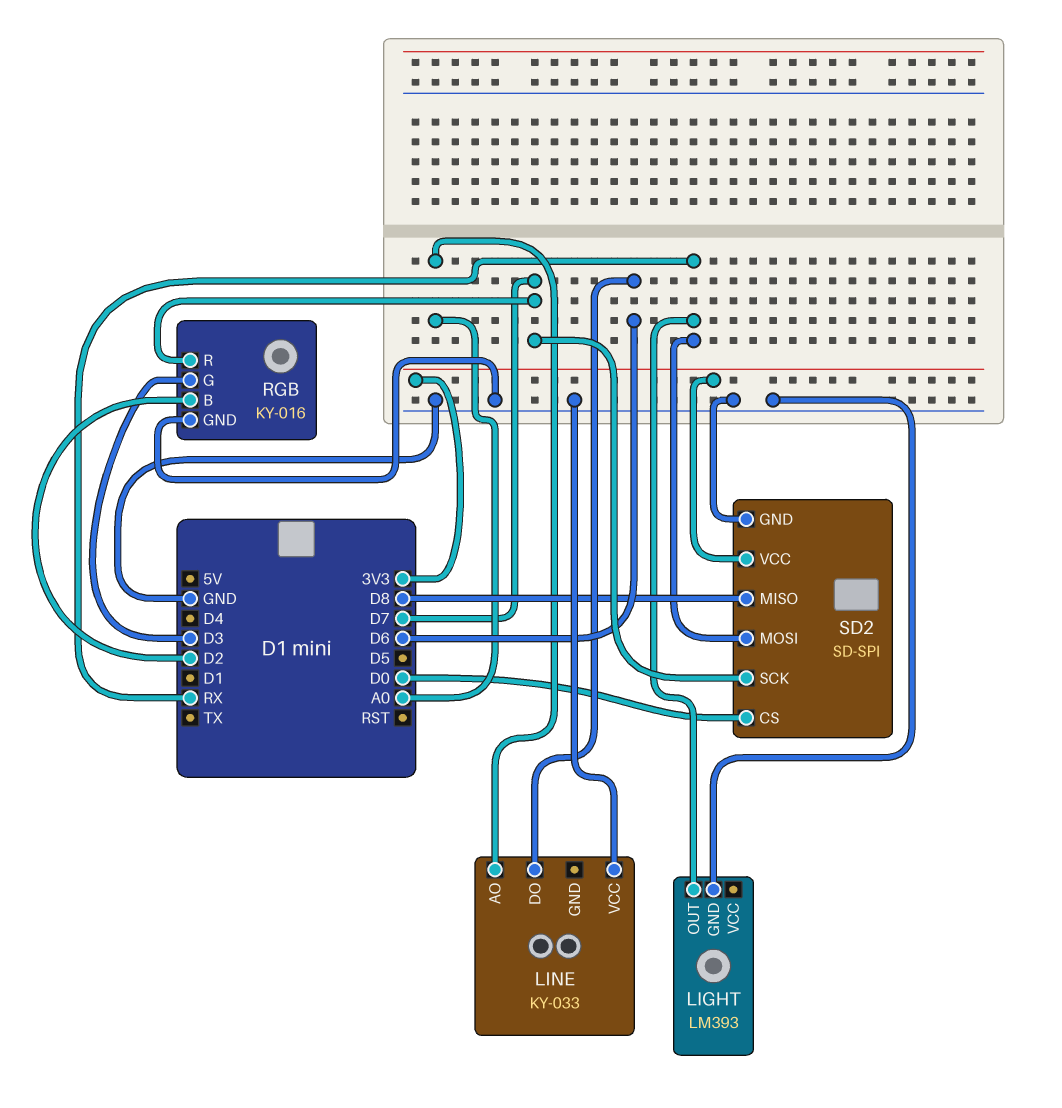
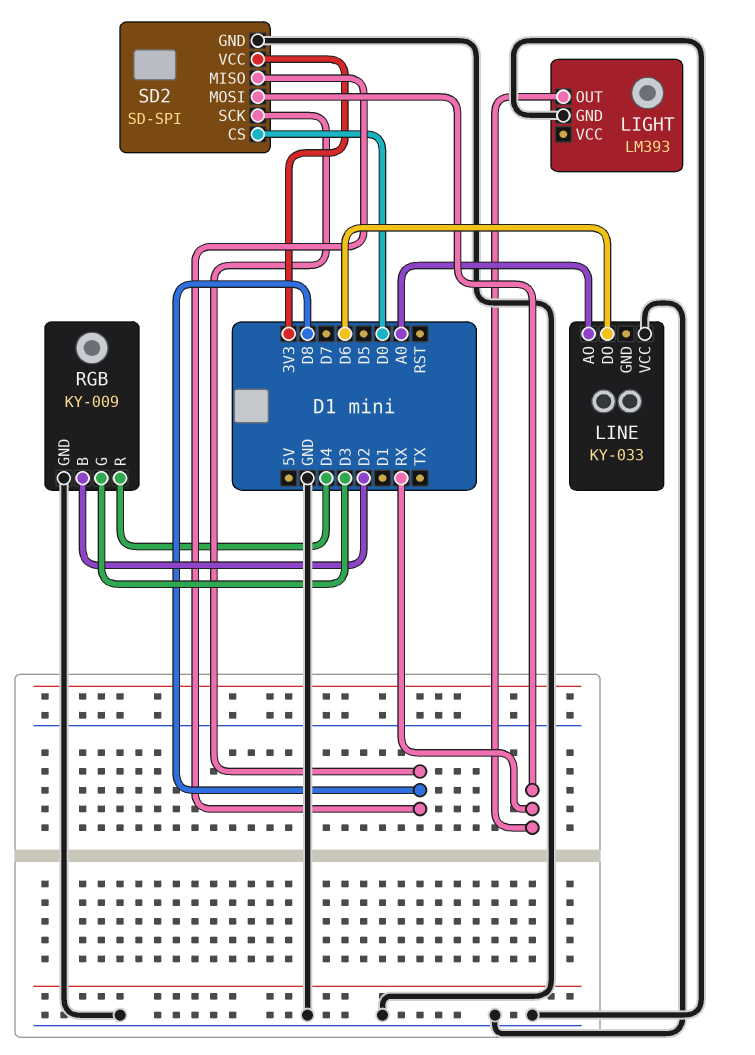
RGB: KY-016 -> KY-009
RGB pin R: D7 -> D4
SD2 pin SCK: D7 -> D8

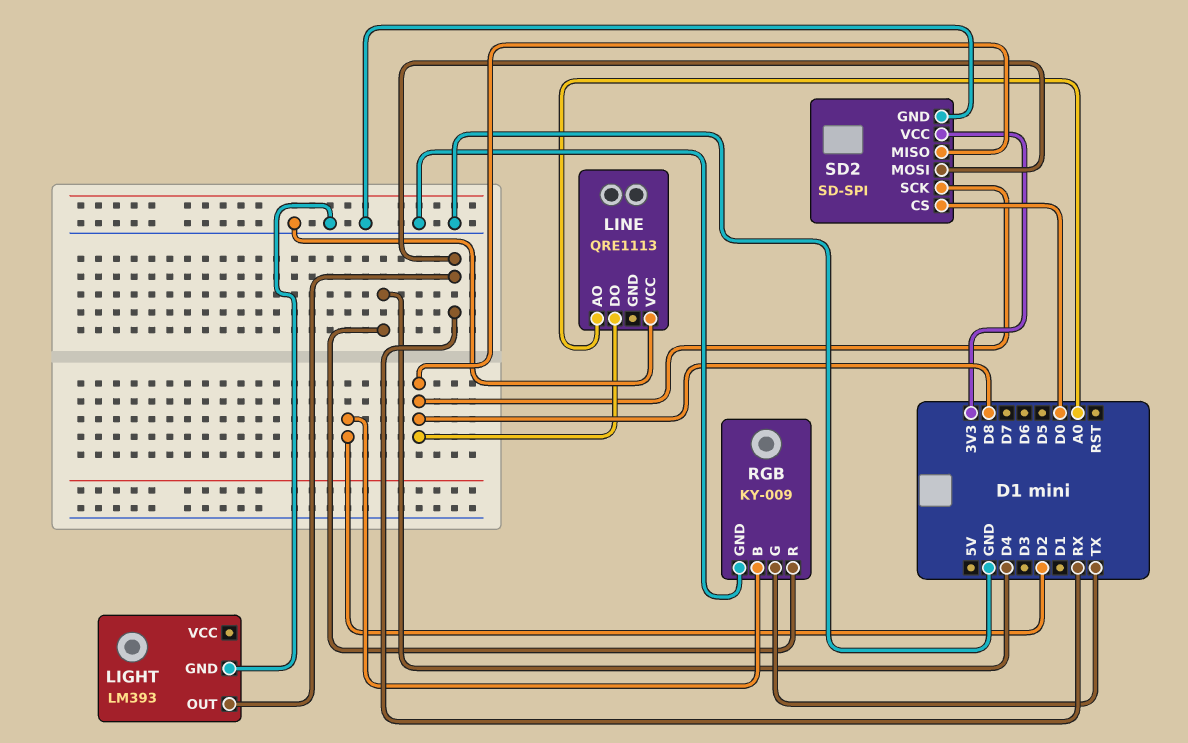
LINE: KY-033 -> QRE1113
LINE pin DO: D6 -> D8
RGB pin G: D3 -> TX

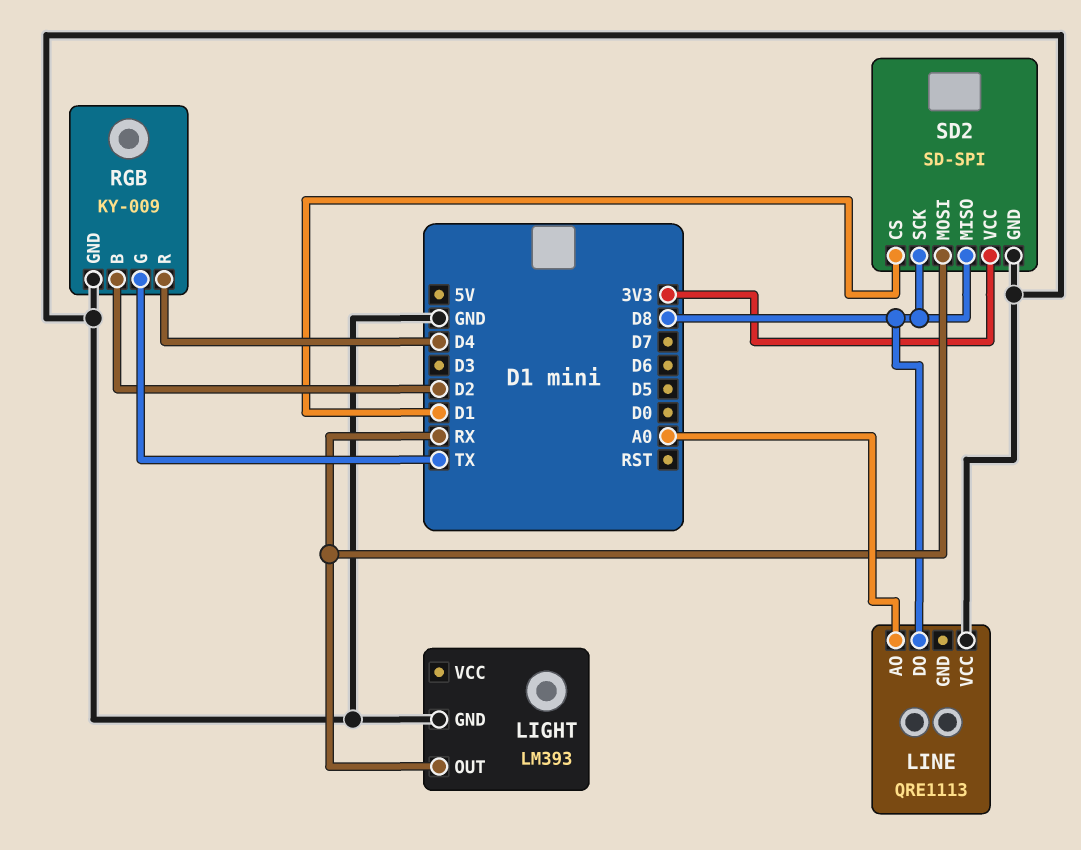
SD2 pin CS: D0 -> D1

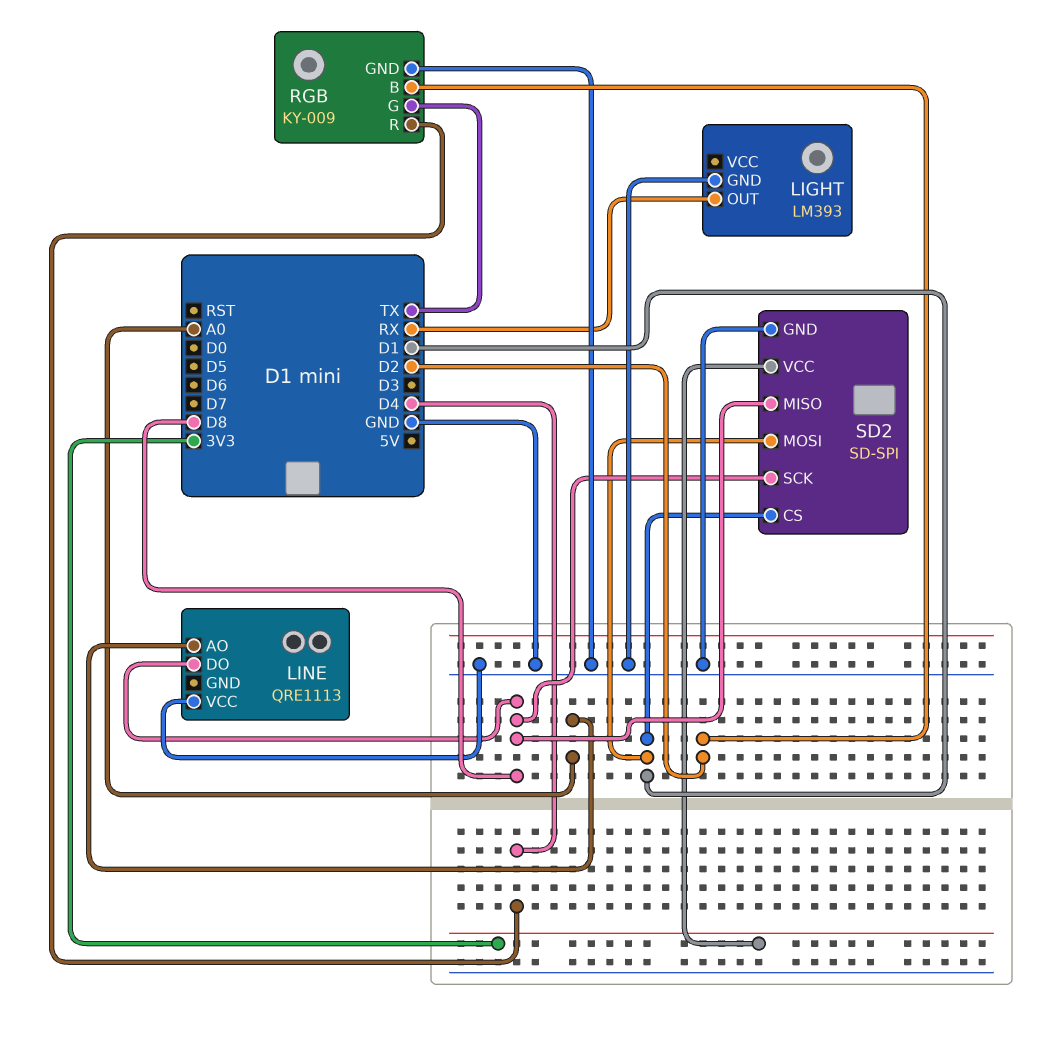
SD2 pin MOSI: RX -> D1

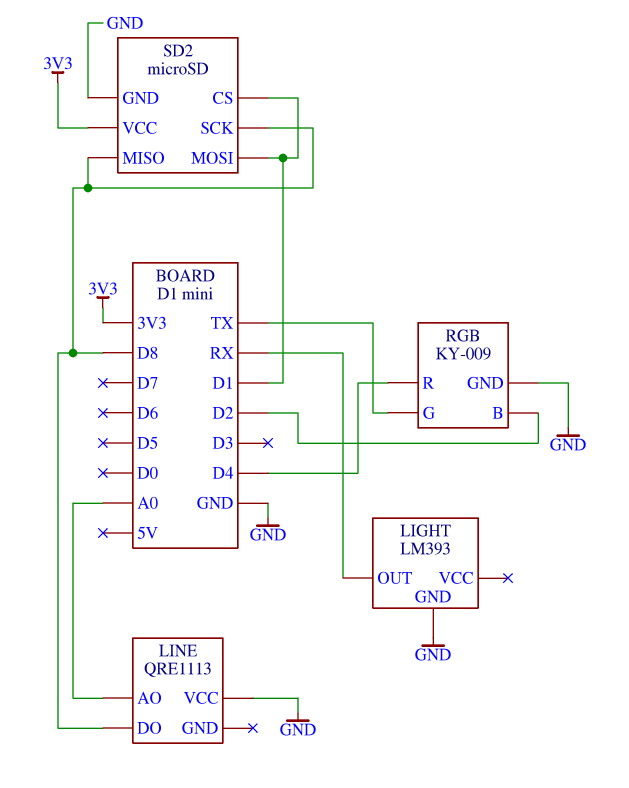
SD2: SD-SPI -> microSD

